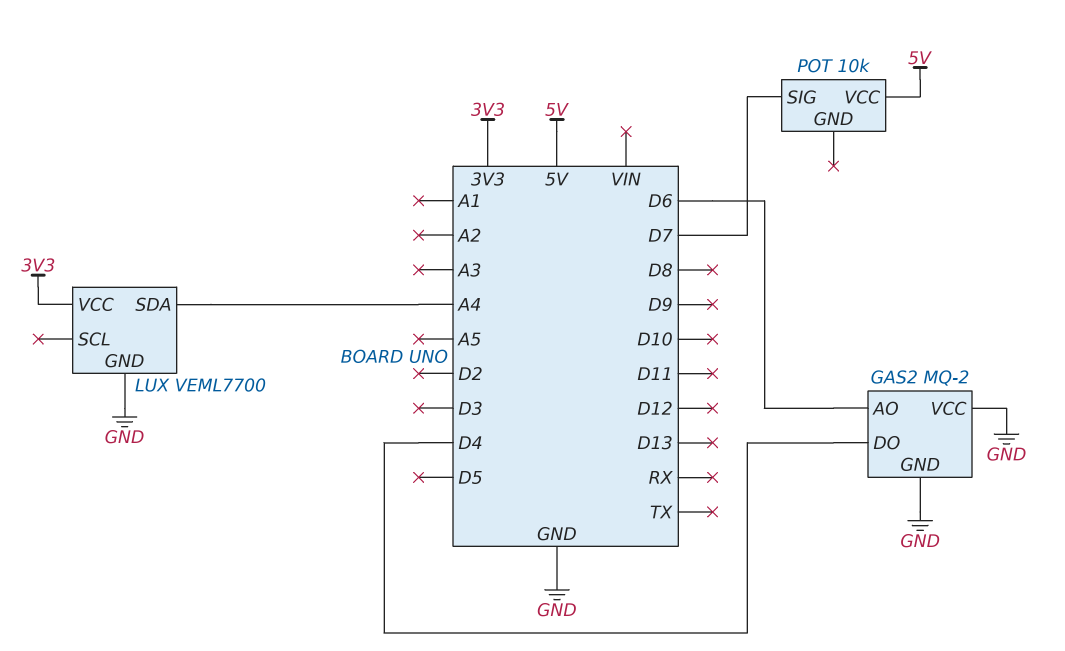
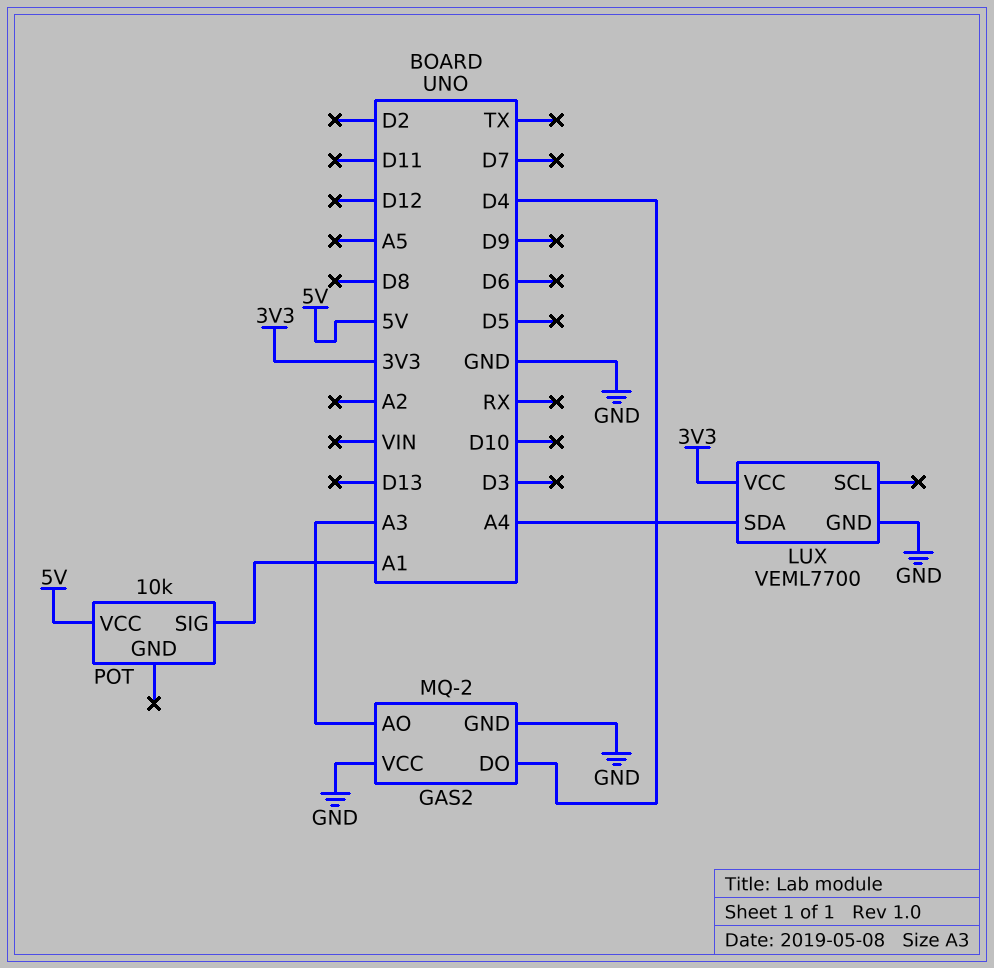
GAS2 pin AO: D6 -> A3
POT pin SIG: D7 -> A1

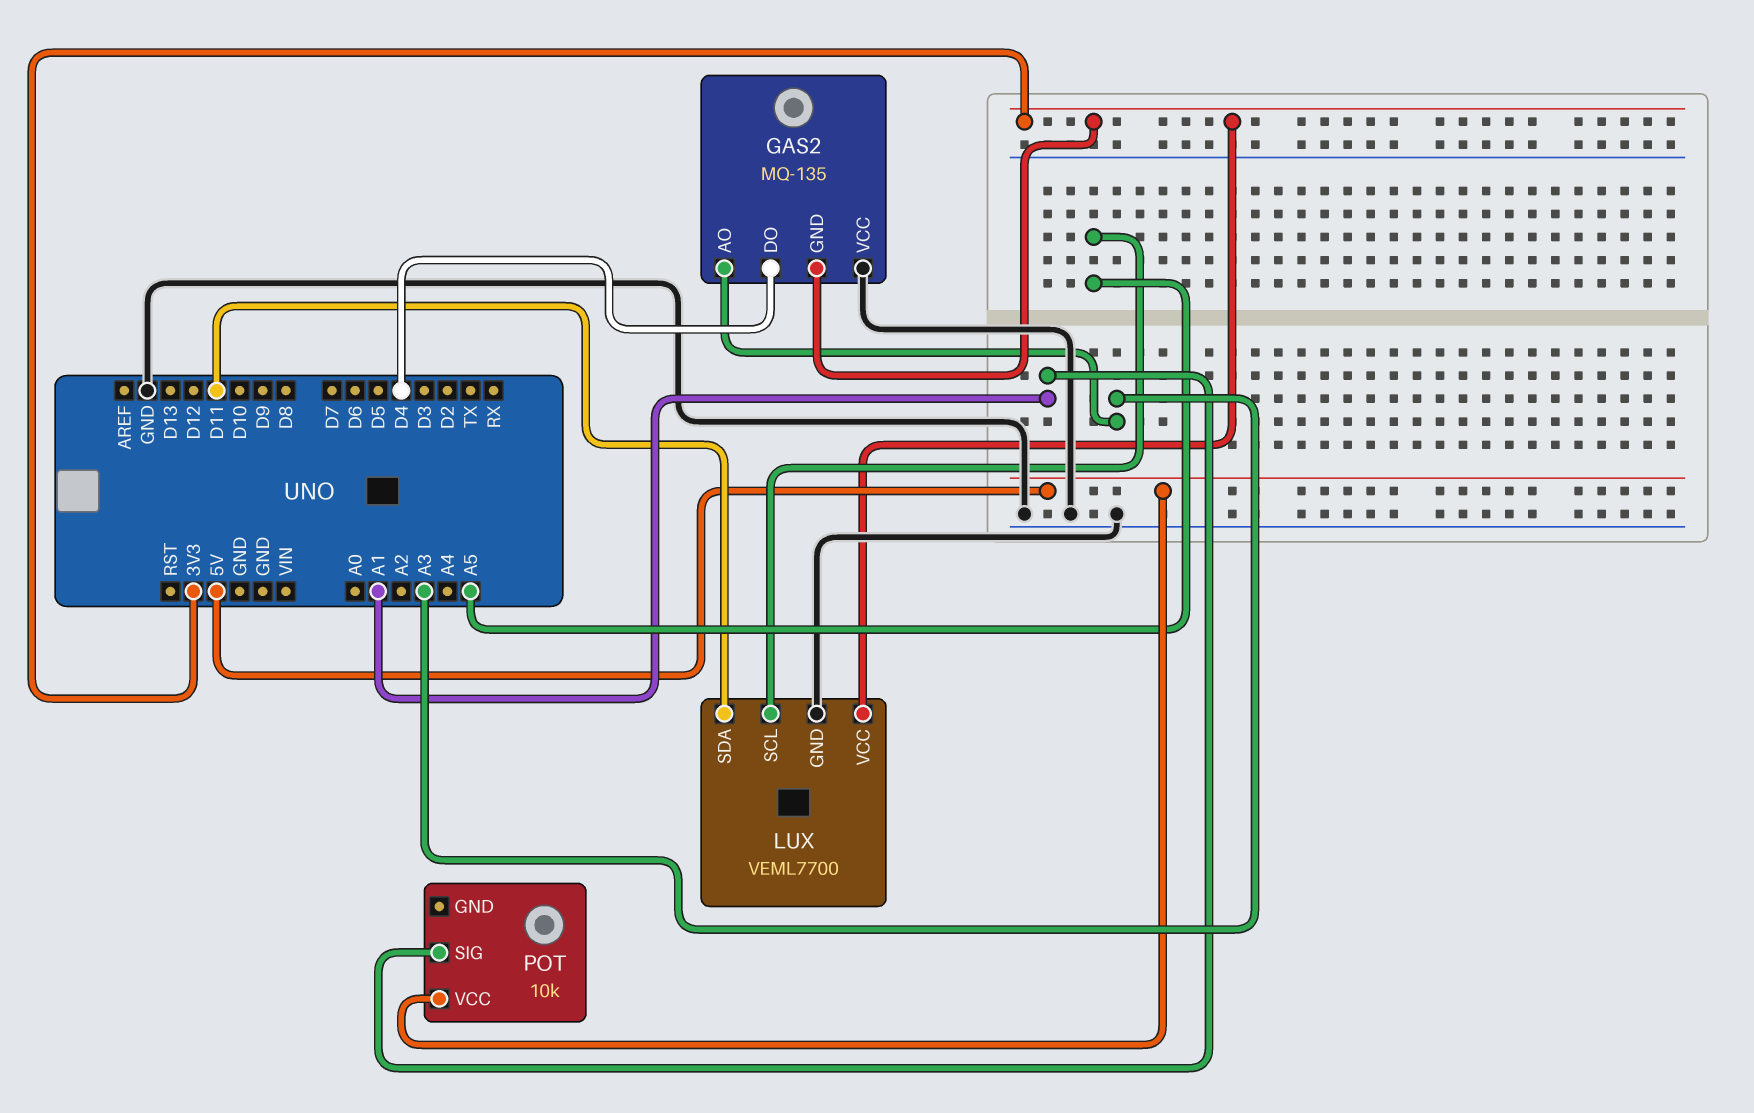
GAS2: MQ-2 -> MQ-135
GAS2 pin GND: GND -> 3V3
LUX pin SCL: none -> A5
LUX pin SDA: A4 -> D11

